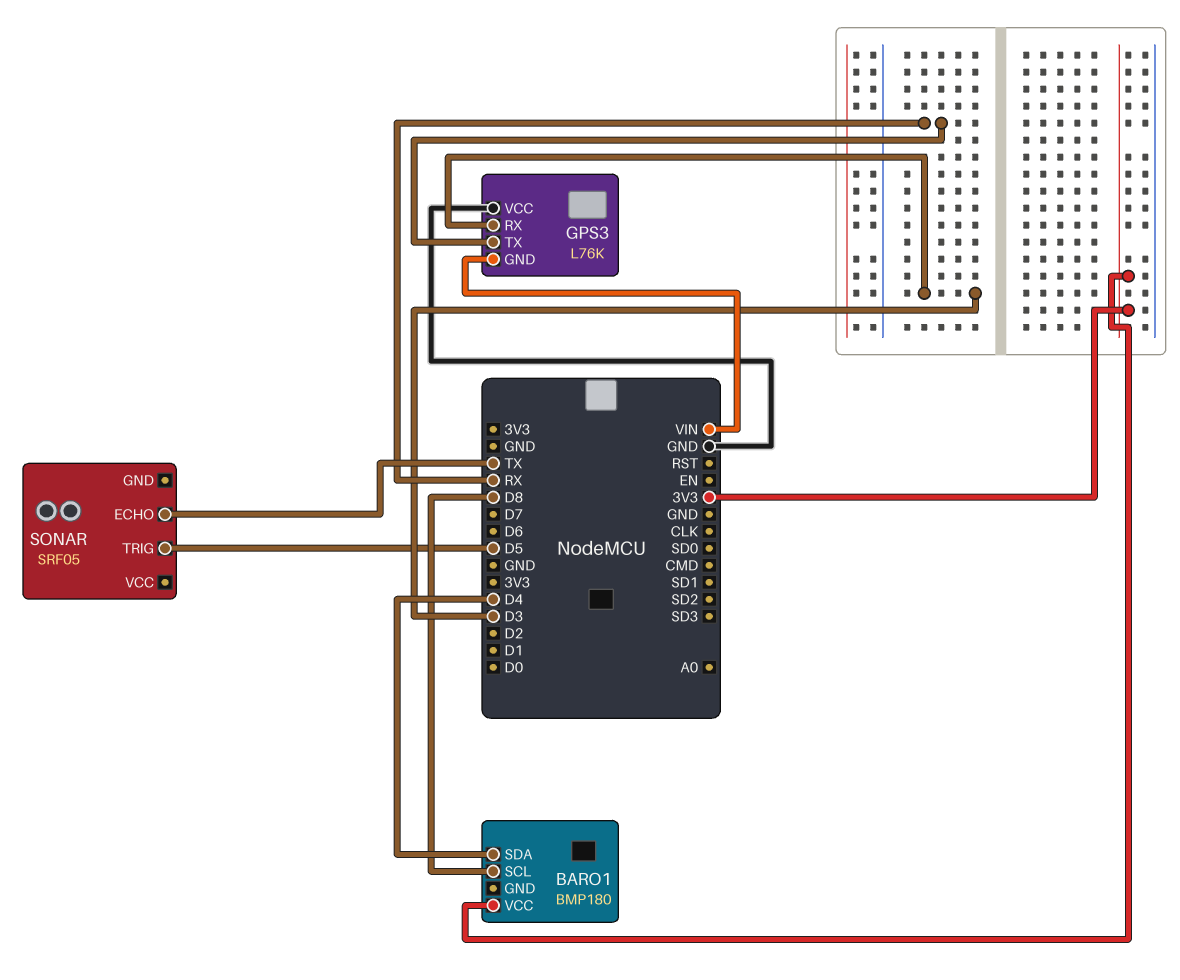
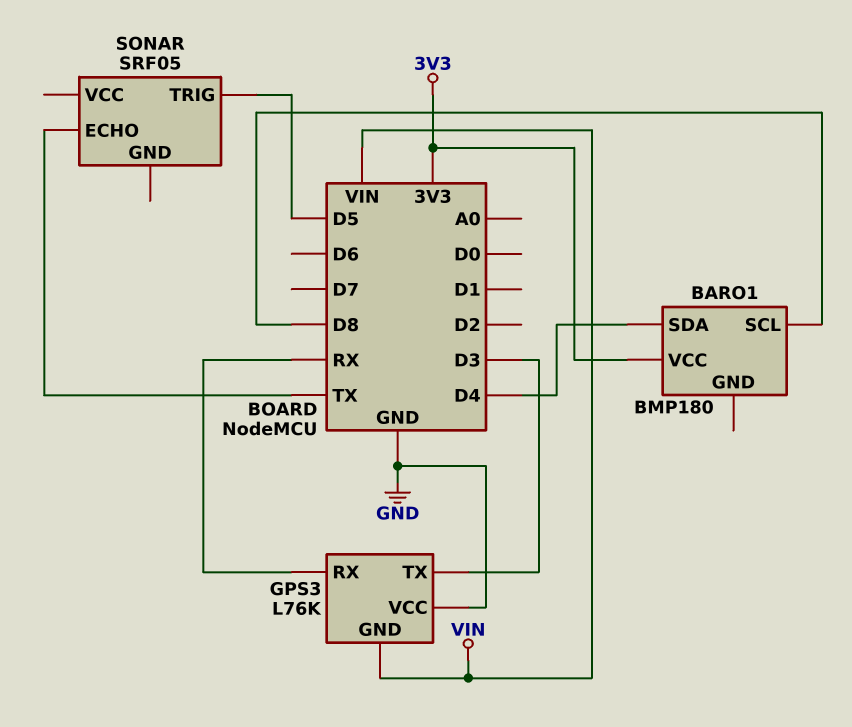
GPS3 pin RX: D3 -> RX
GPS3 pin TX: RX -> D3

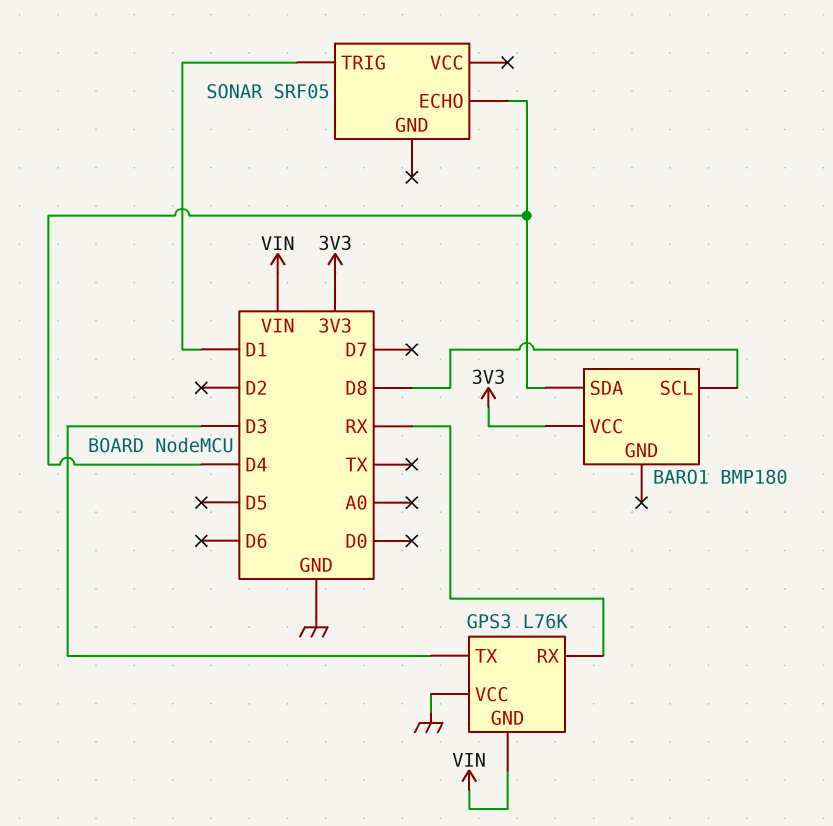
SONAR pin ECHO: TX -> D4
SONAR pin TRIG: D5 -> D1

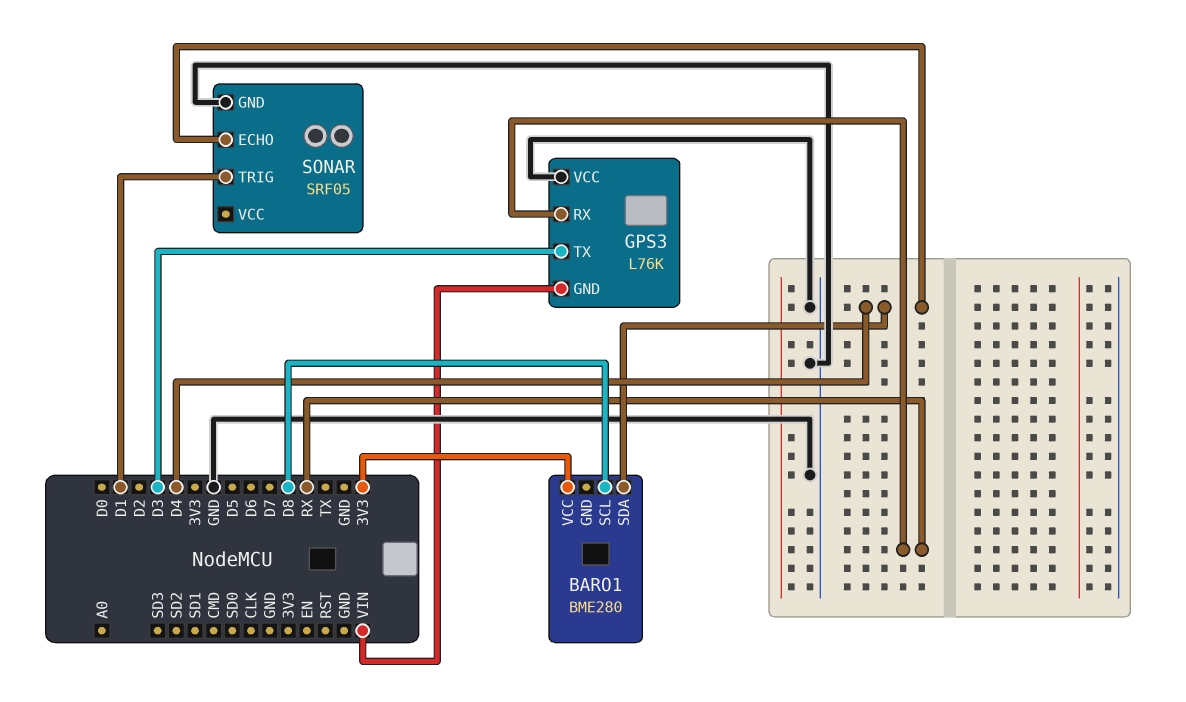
BARO1: BMP180 -> BME280
SONAR pin GND: none -> GND

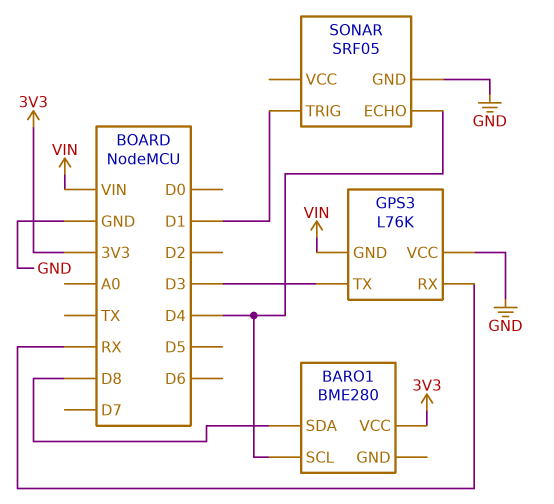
BARO1 pin SCL: D8 -> D4
BARO1 pin SDA: D4 -> D8

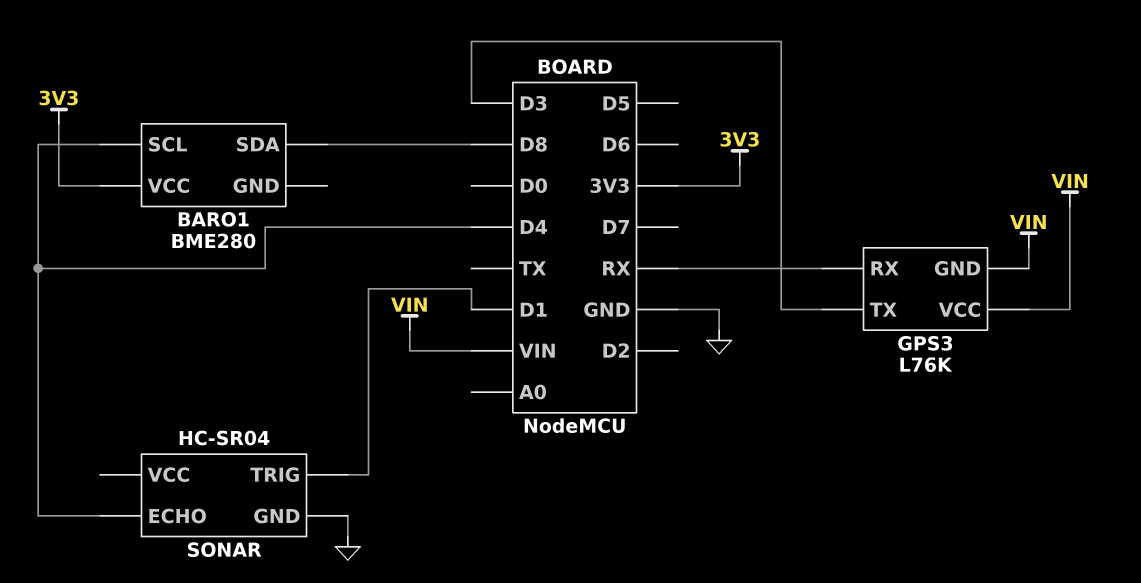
GPS3 pin VCC: GND -> VIN
SONAR: SRF05 -> HC-SR04

